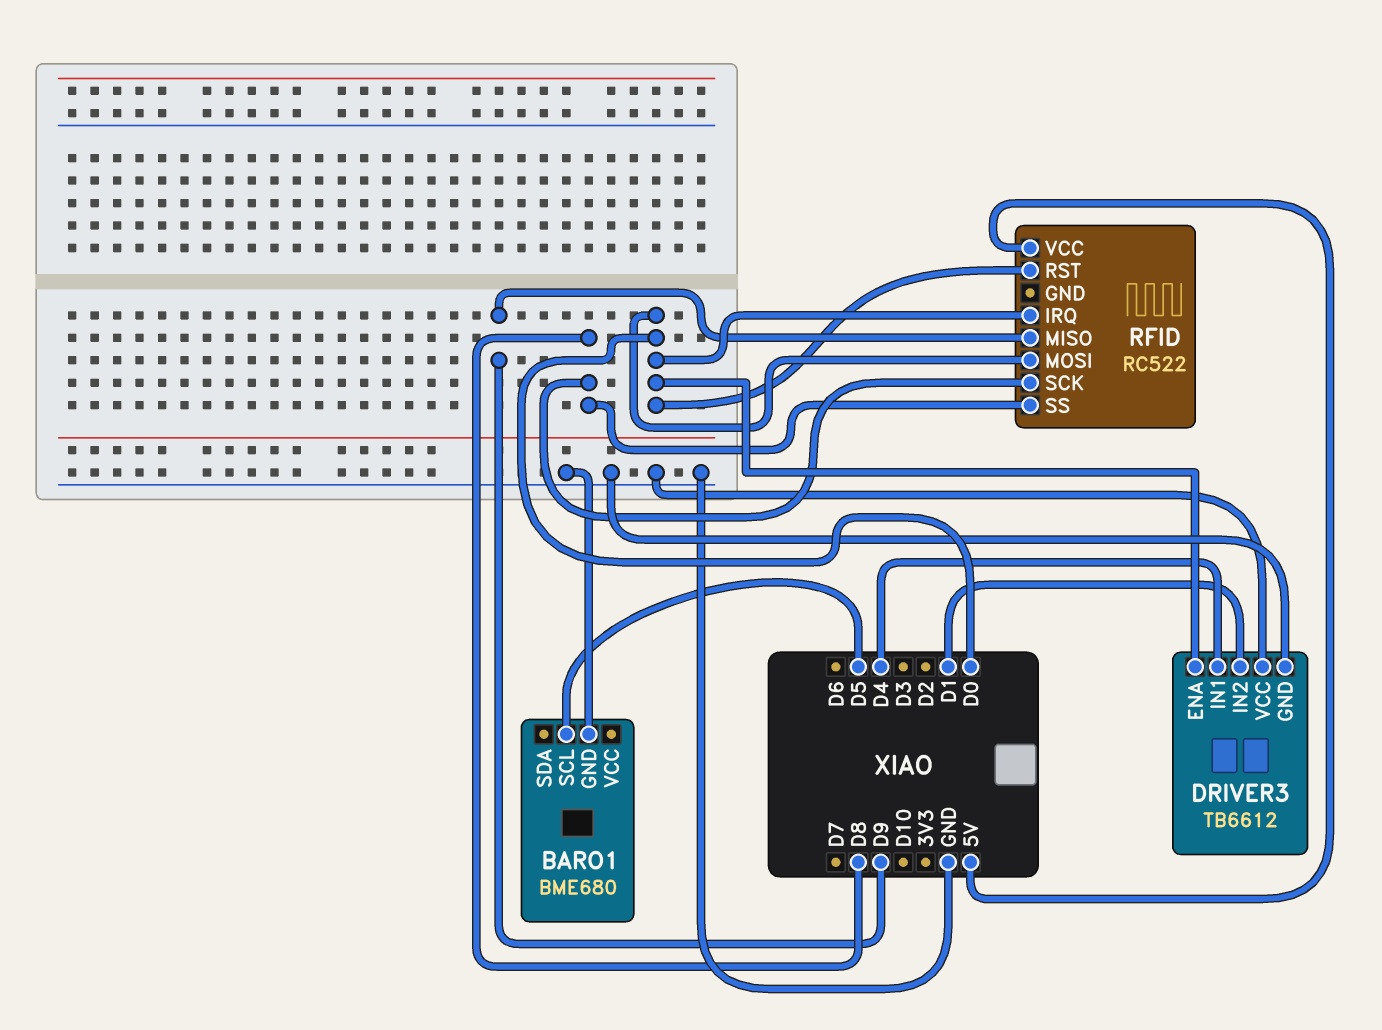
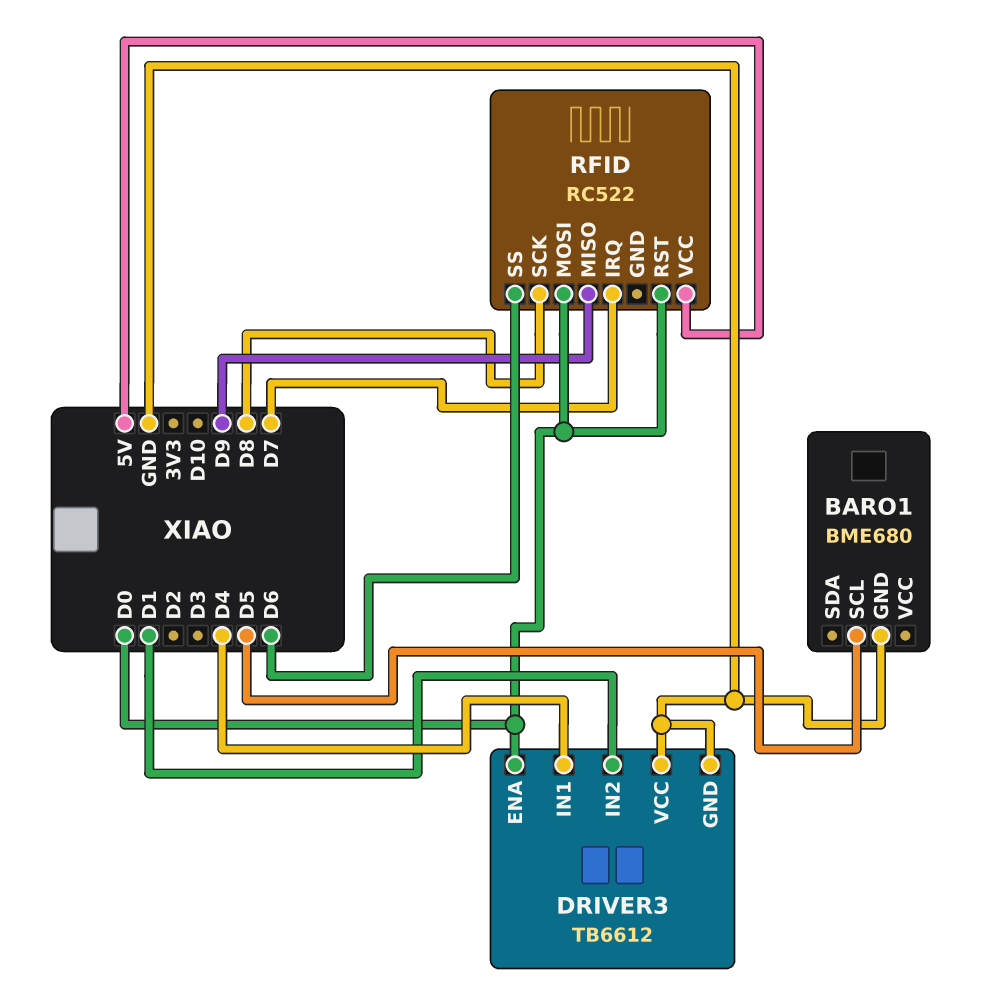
RFID pin IRQ: D0 -> D7
RFID pin SS: D8 -> D6

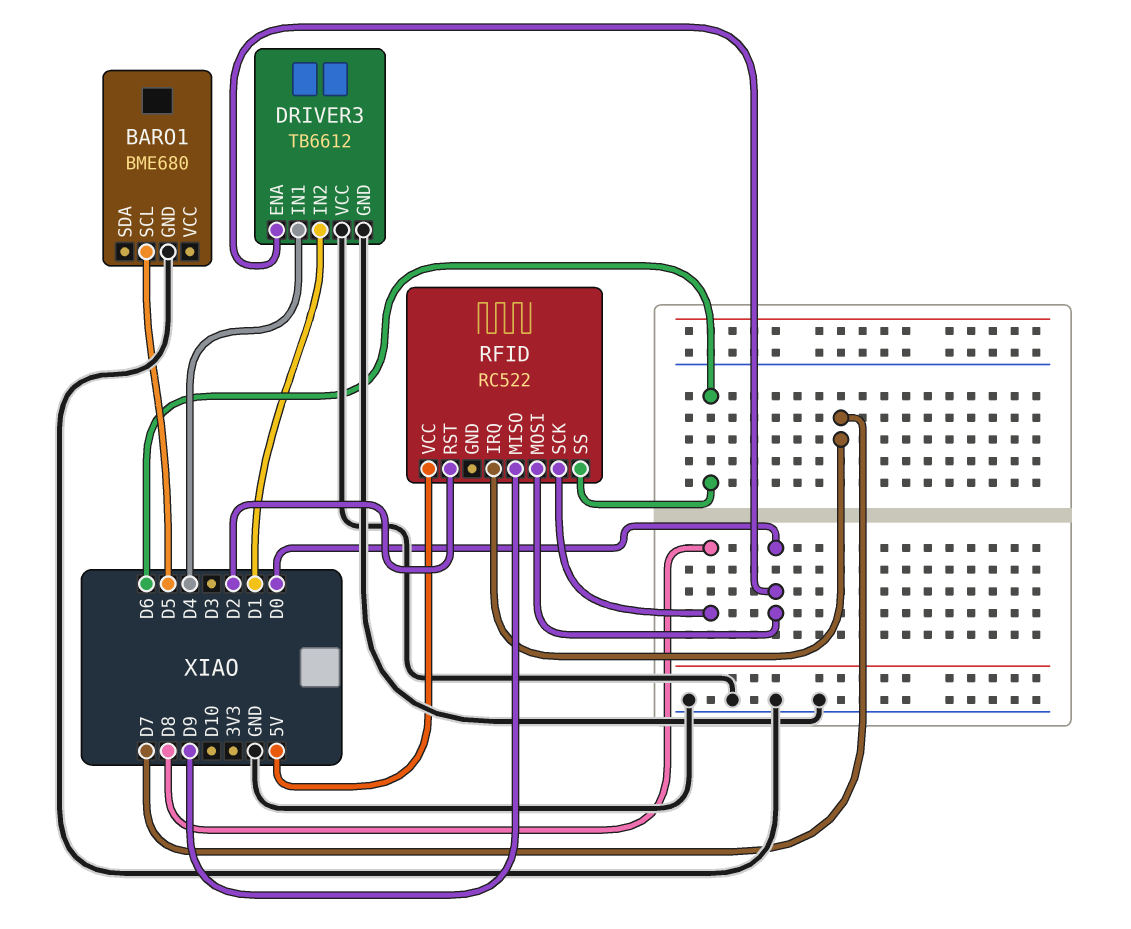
RFID pin RST: D0 -> D2

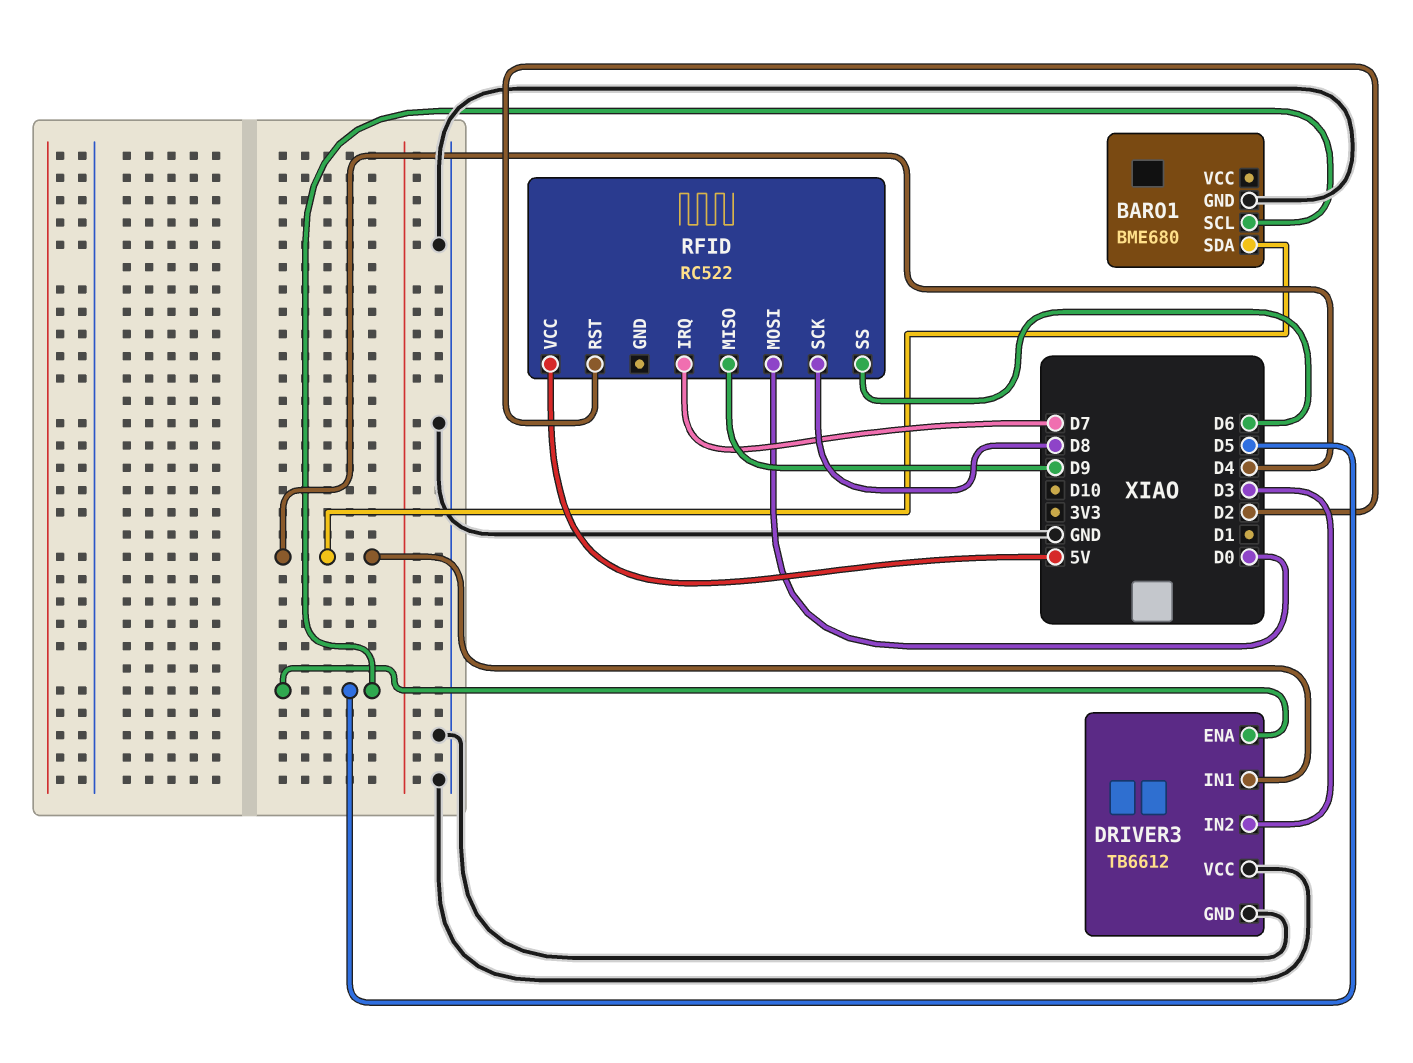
BARO1 pin SDA: none -> D4
DRIVER3 pin ENA: D0 -> D5
DRIVER3 pin IN2: D1 -> D3

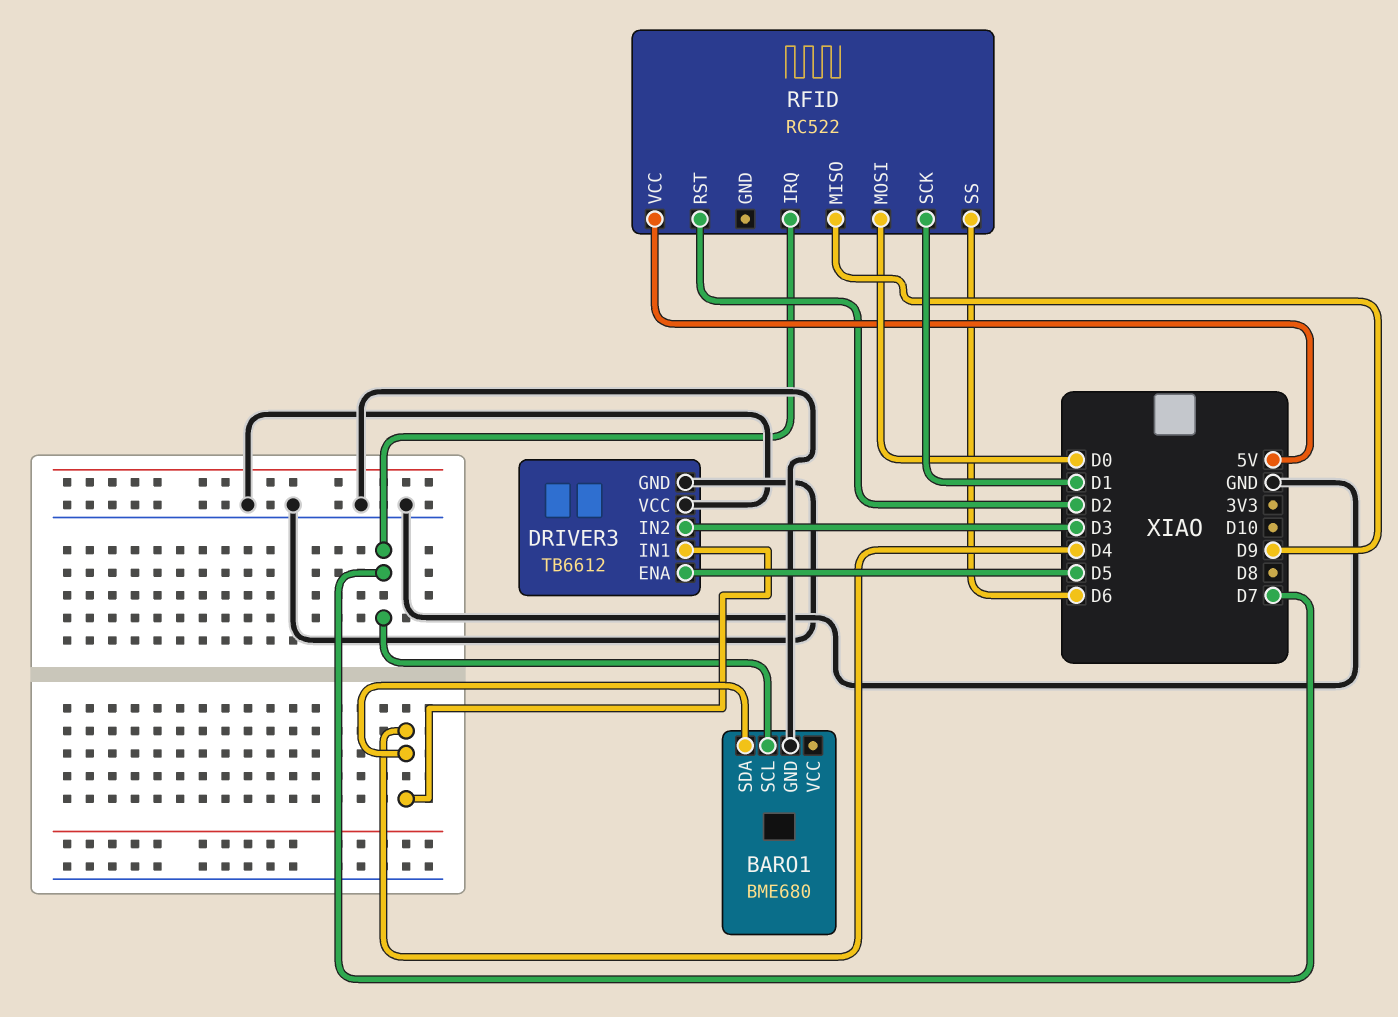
BARO1 pin SCL: D5 -> D7
RFID pin SCK: D8 -> D1

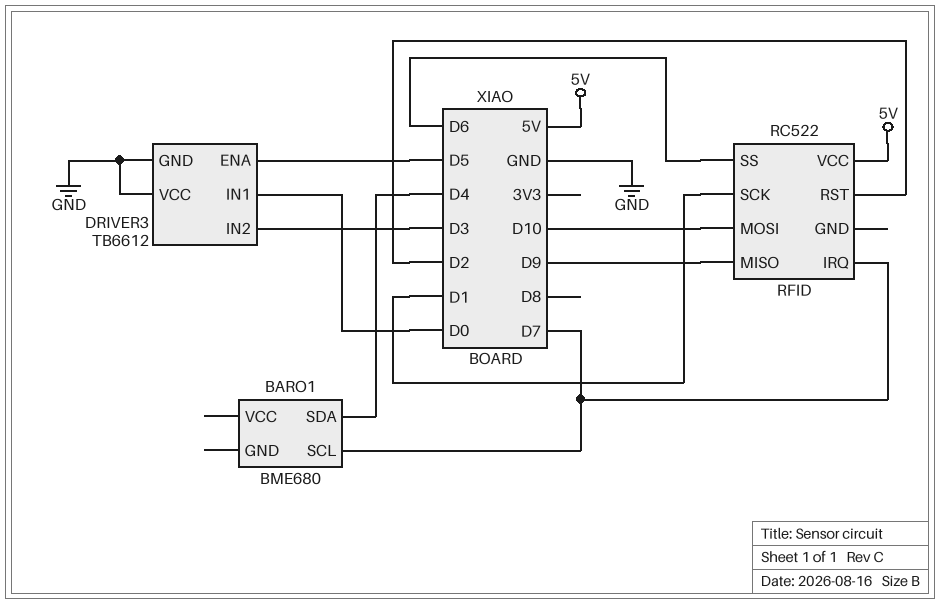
BARO1 pin GND: GND -> none
DRIVER3 pin IN1: D4 -> D0
RFID pin MOSI: D0 -> D10

